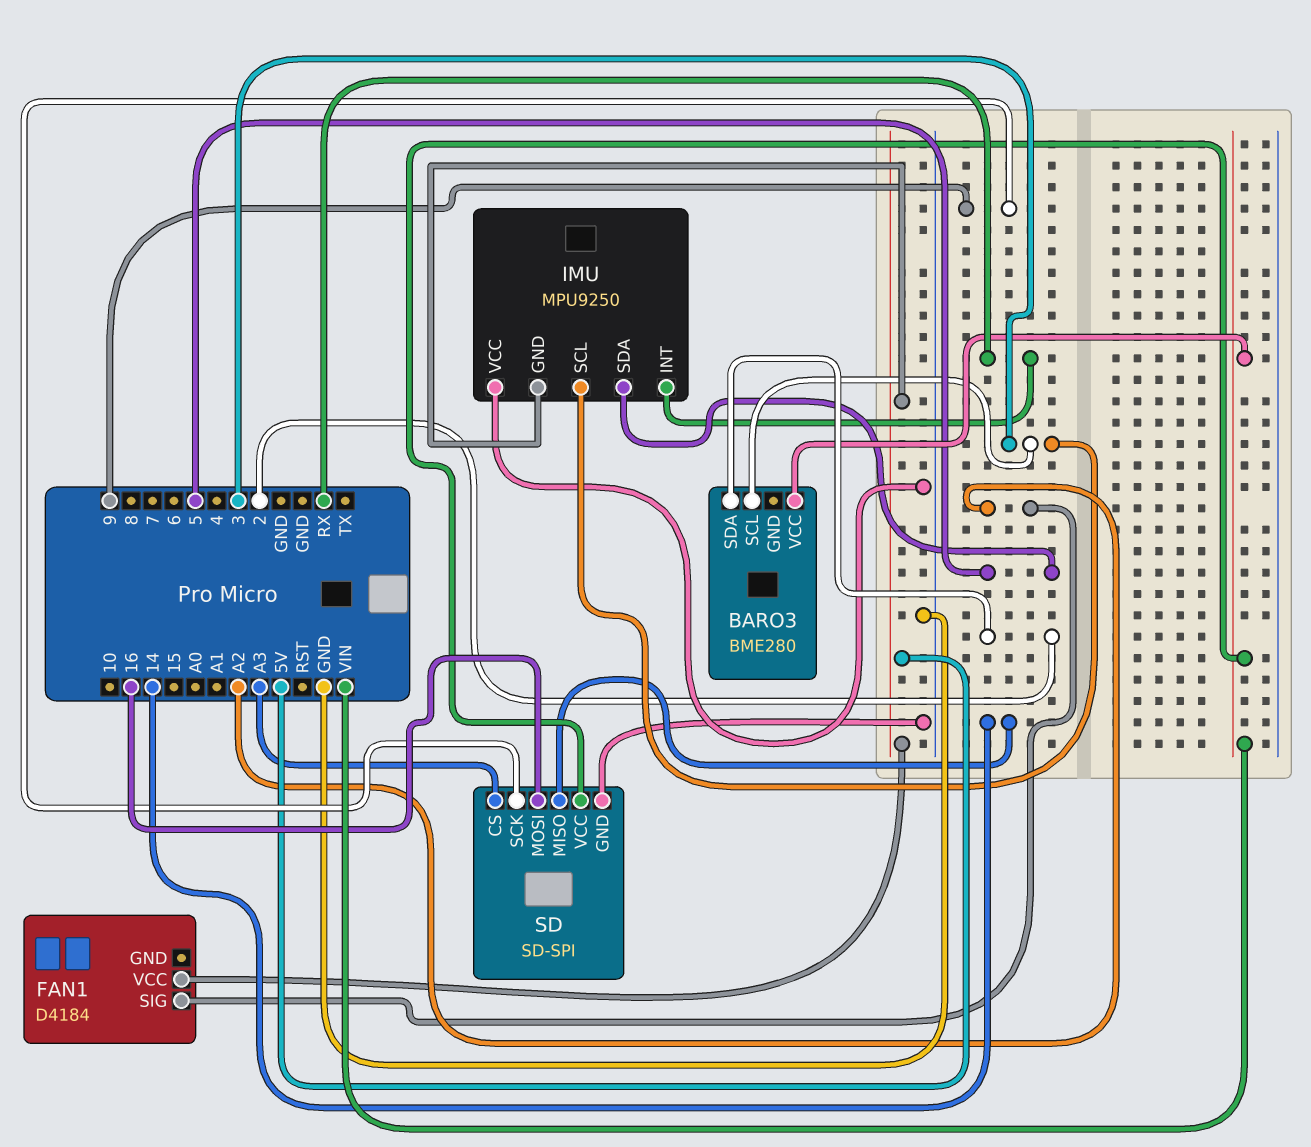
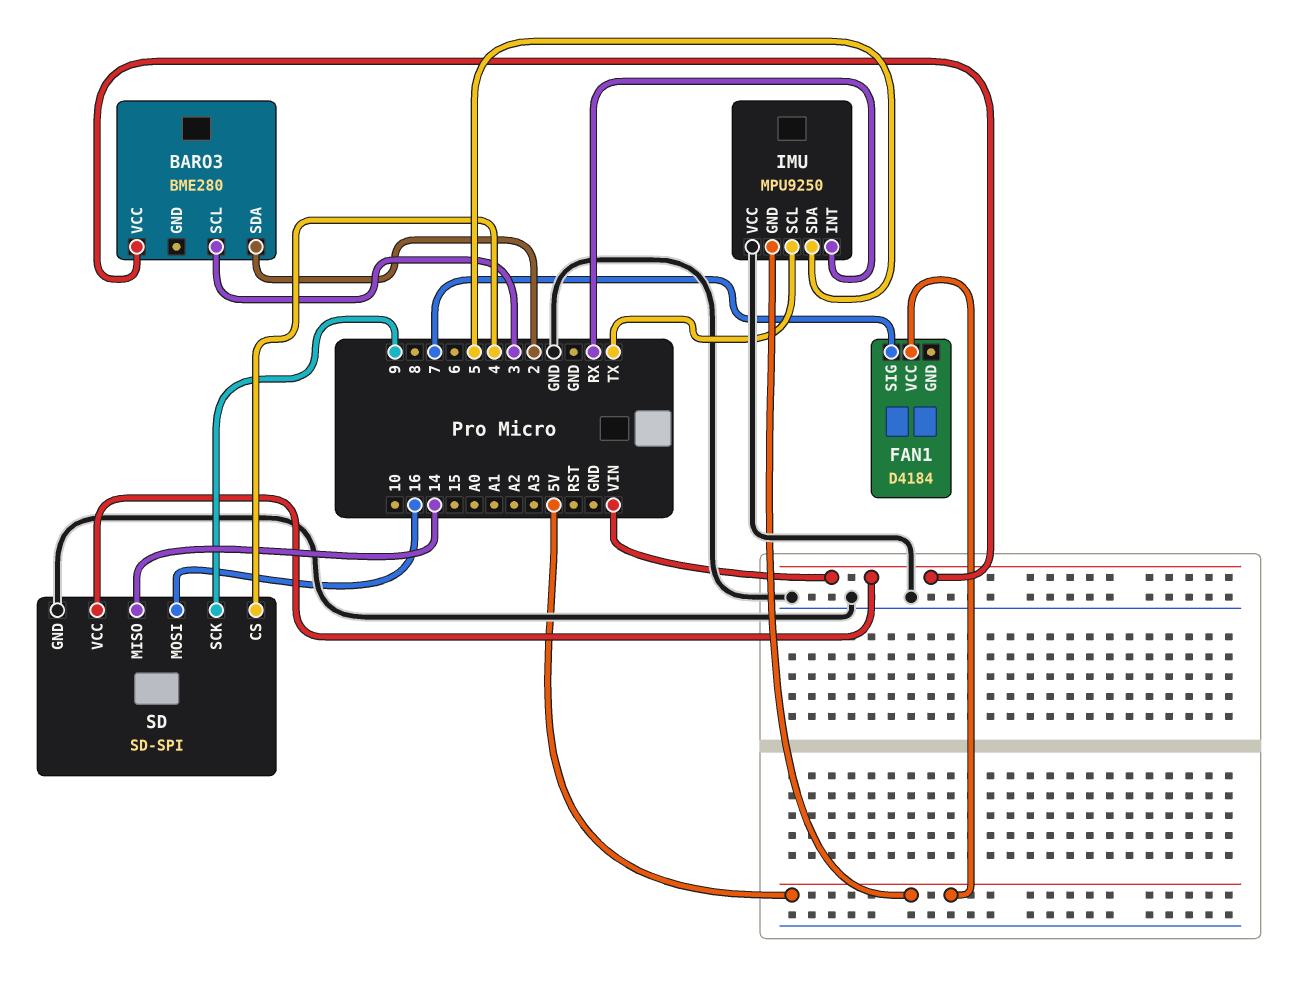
FAN1 pin SIG: A2 -> 7
IMU pin SCL: 3 -> TX
SD pin CS: A3 -> 4

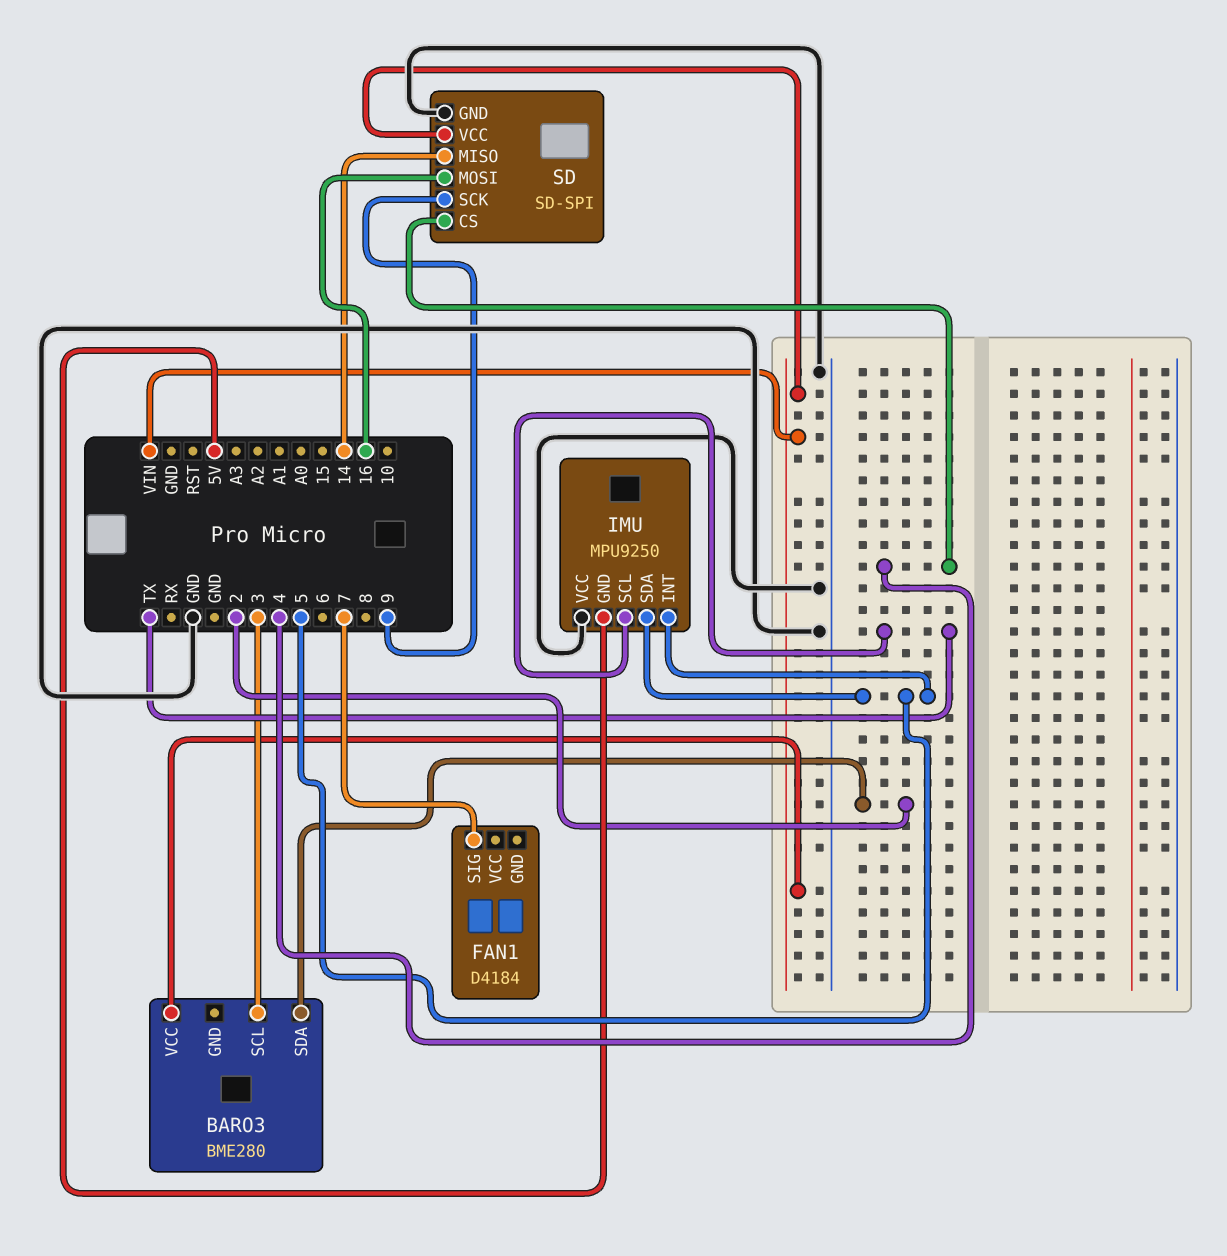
FAN1 pin VCC: 5V -> none
IMU pin INT: RX -> 5

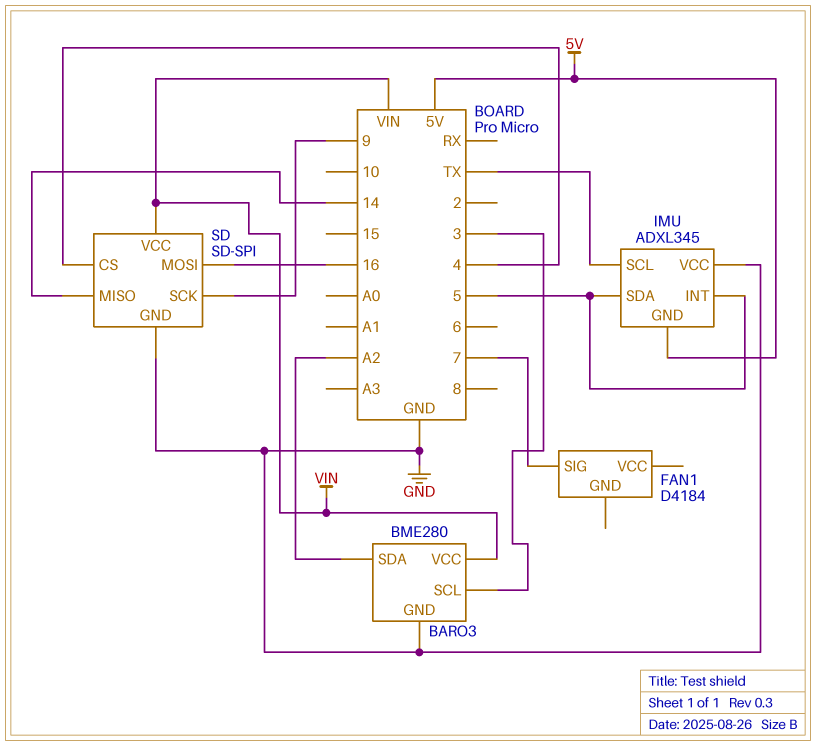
BARO3 pin GND: none -> GND
BARO3 pin SDA: 2 -> A2
IMU: MPU9250 -> ADXL345

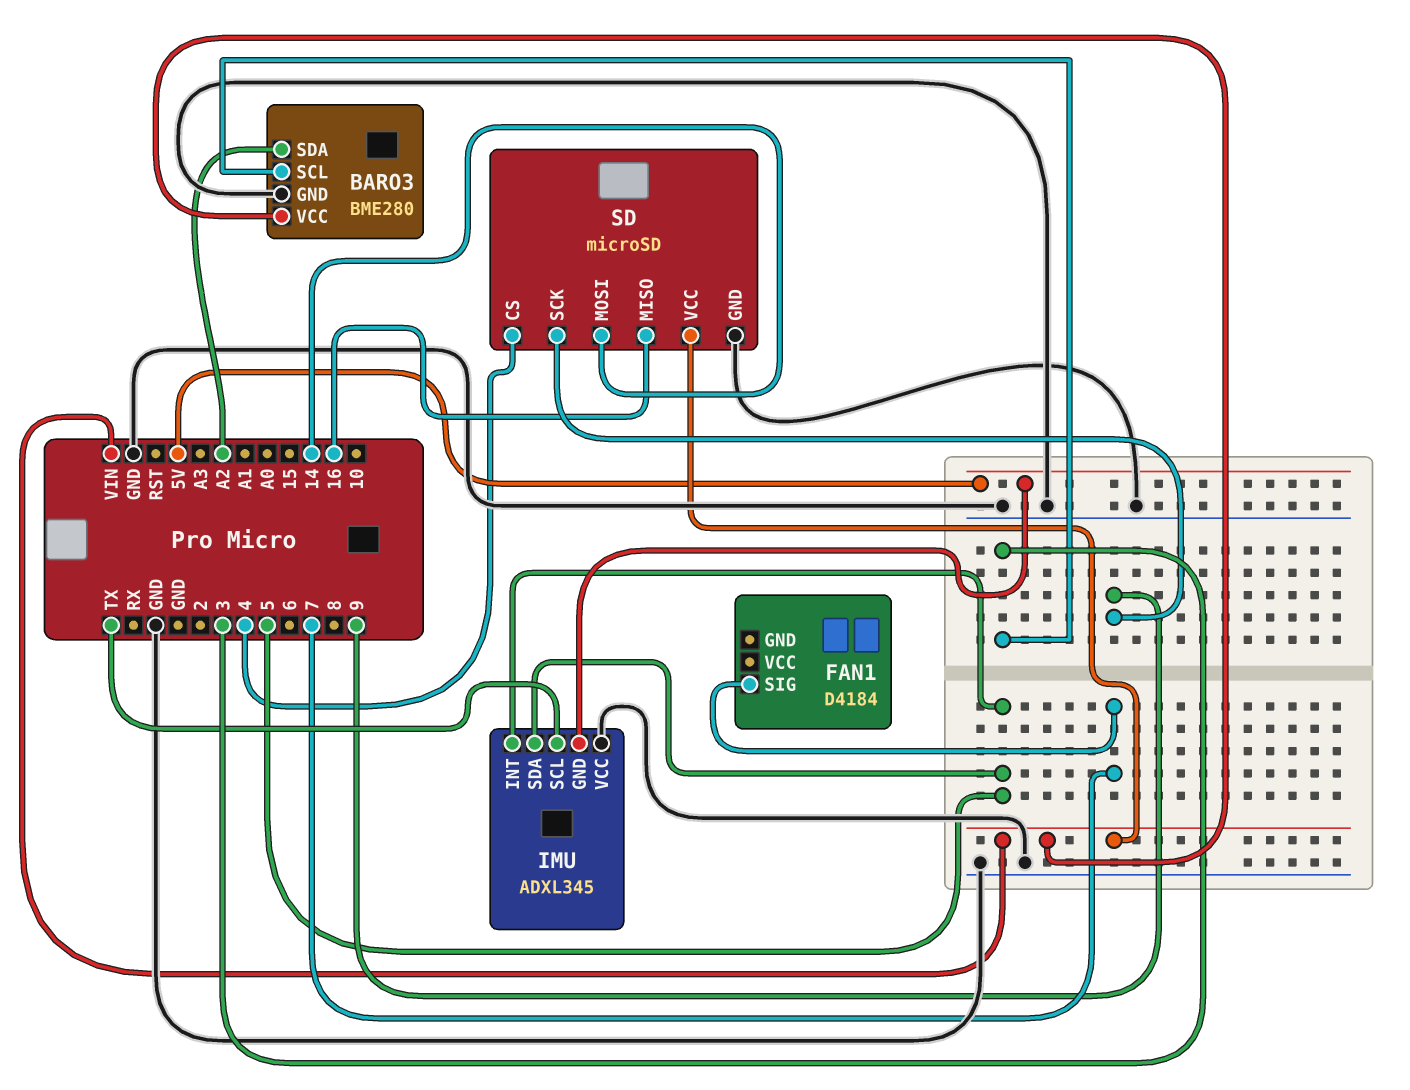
SD: SD-SPI -> microSD
SD pin MISO: 14 -> 16
SD pin MOSI: 16 -> 14

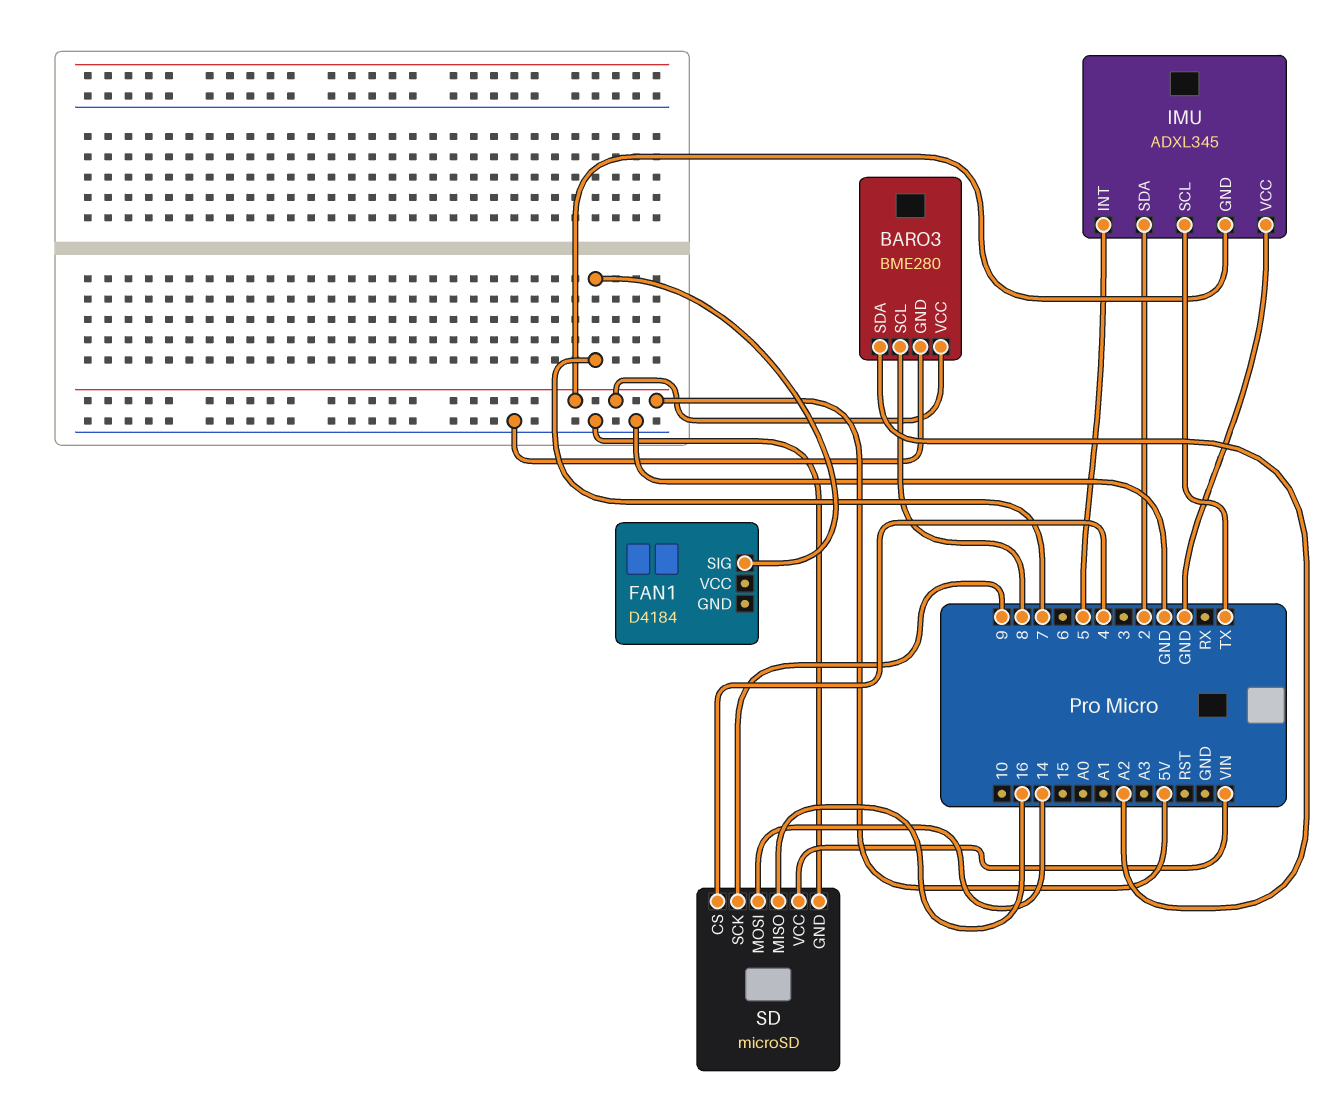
BARO3 pin SCL: 3 -> 8
BARO3 pin VCC: VIN -> 5V
IMU pin SDA: 5 -> 2

